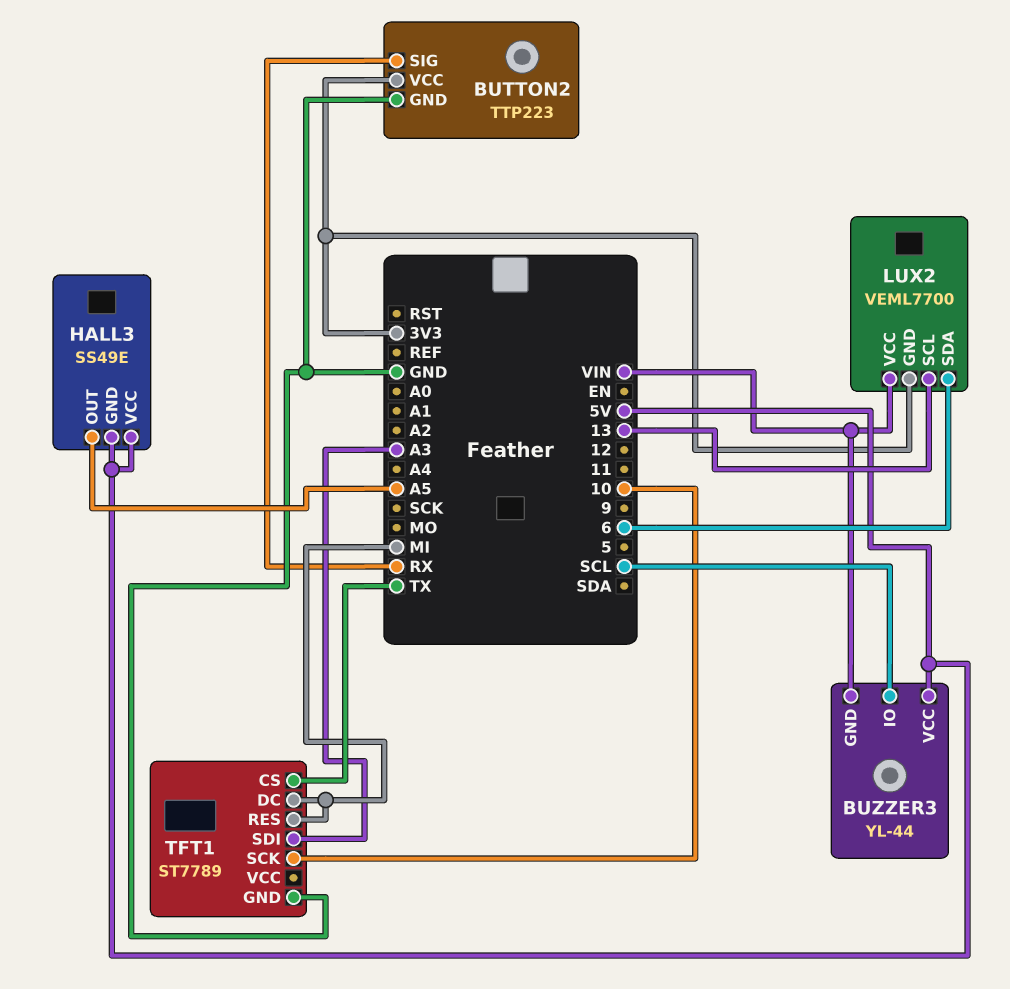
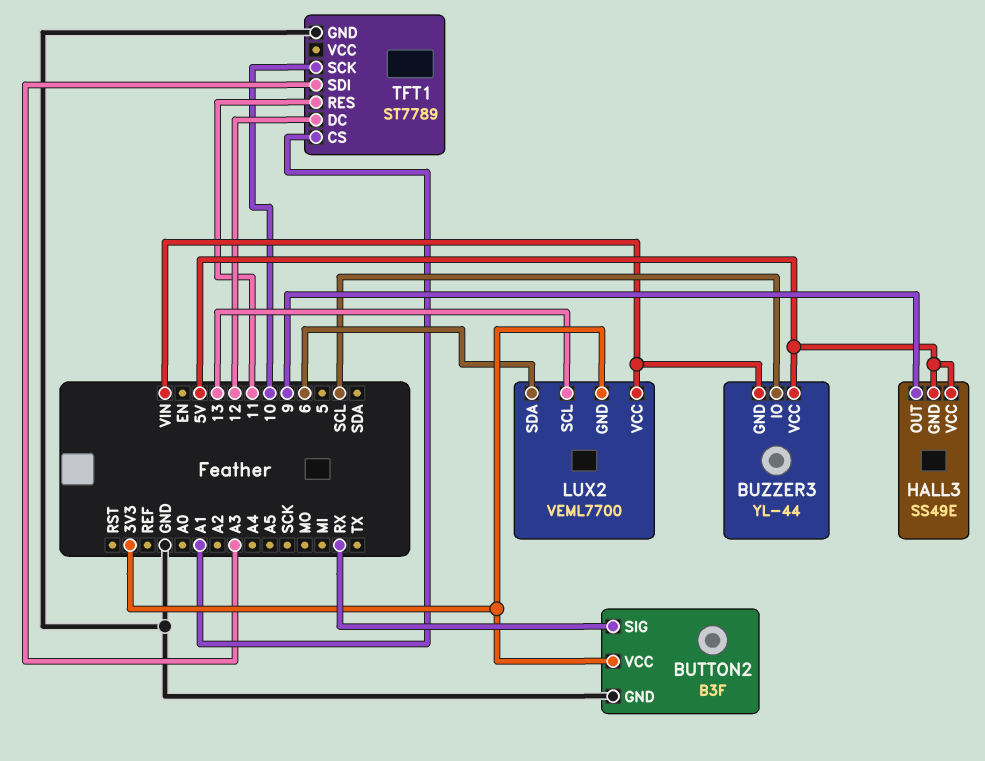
BUTTON2: TTP223 -> B3F
HALL3 pin OUT: A5 -> 9
TFT1 pin CS: TX -> A1
TFT1 pin DC: MI -> 12
TFT1 pin RES: MI -> 11

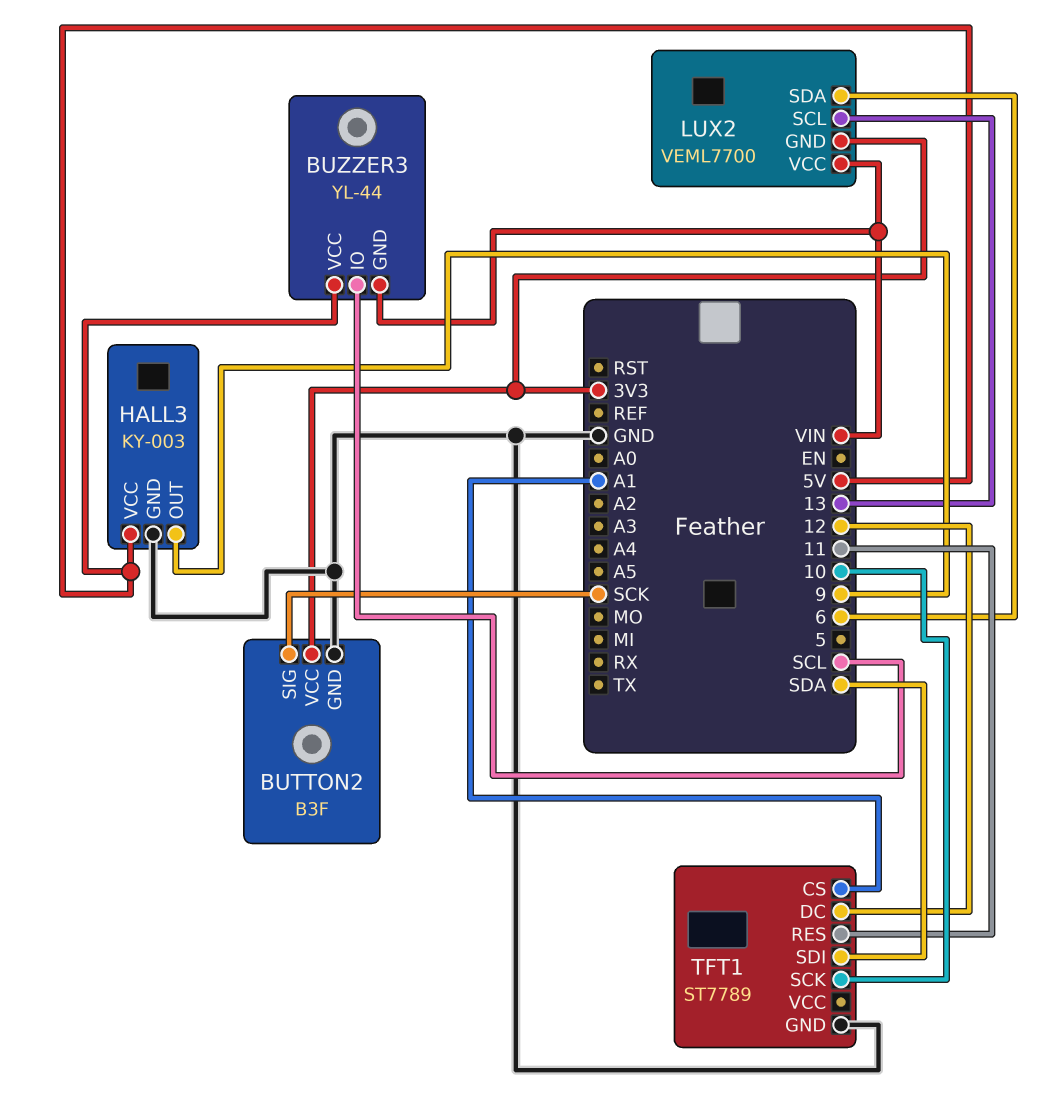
BUTTON2 pin SIG: RX -> SCK
HALL3: SS49E -> KY-003
HALL3 pin GND: 5V -> GND
TFT1 pin SDI: A3 -> SDA

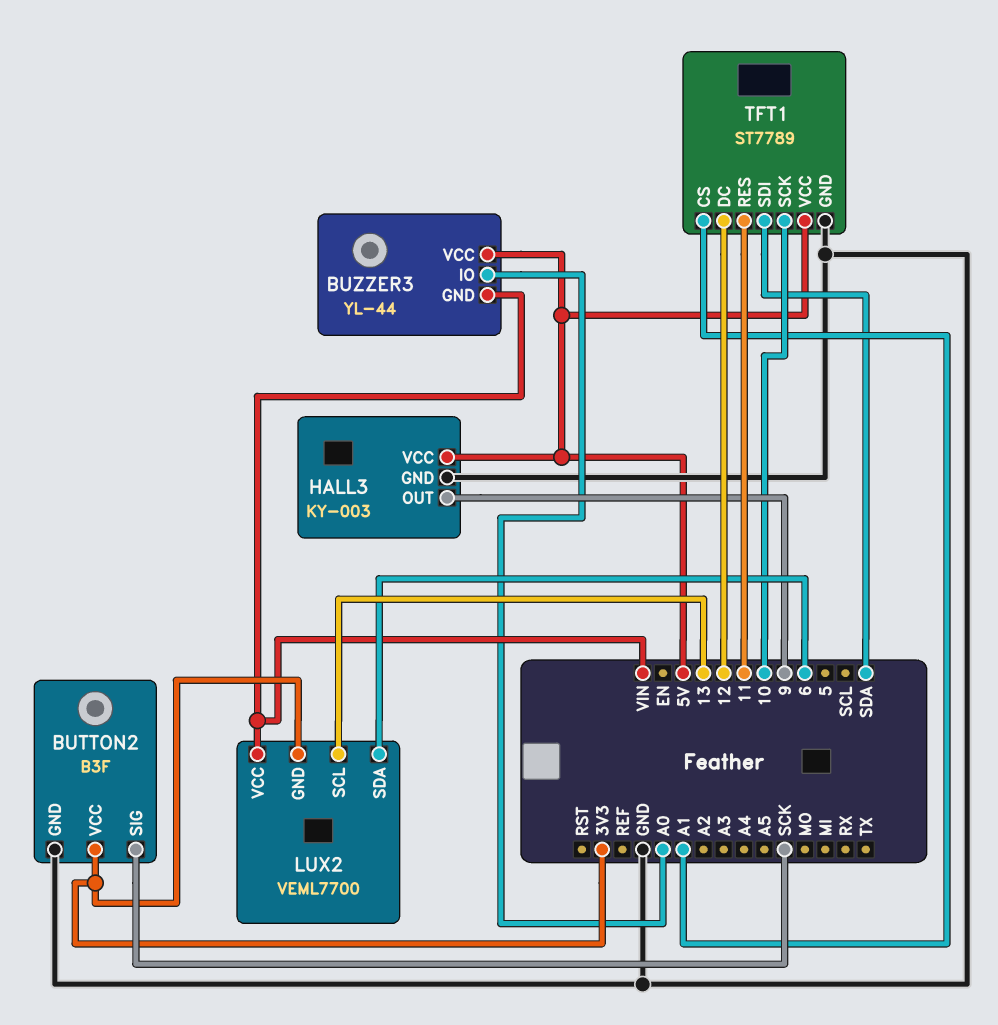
BUZZER3 pin IO: SCL -> A0
TFT1 pin VCC: none -> 5V

